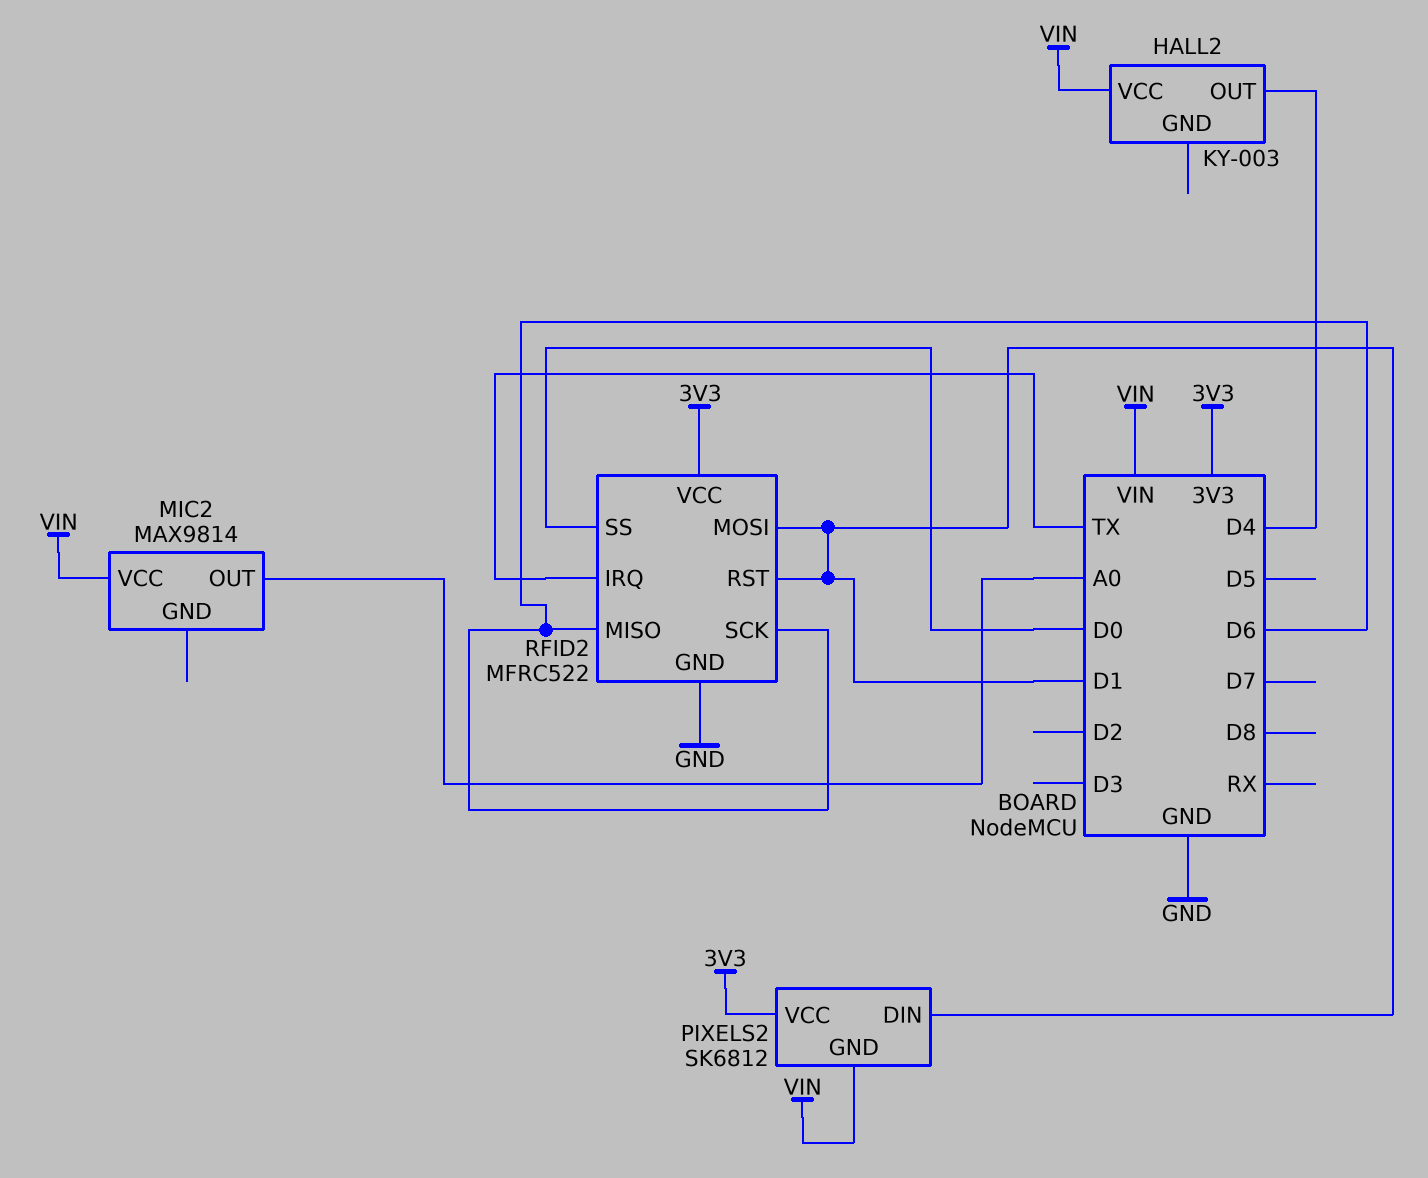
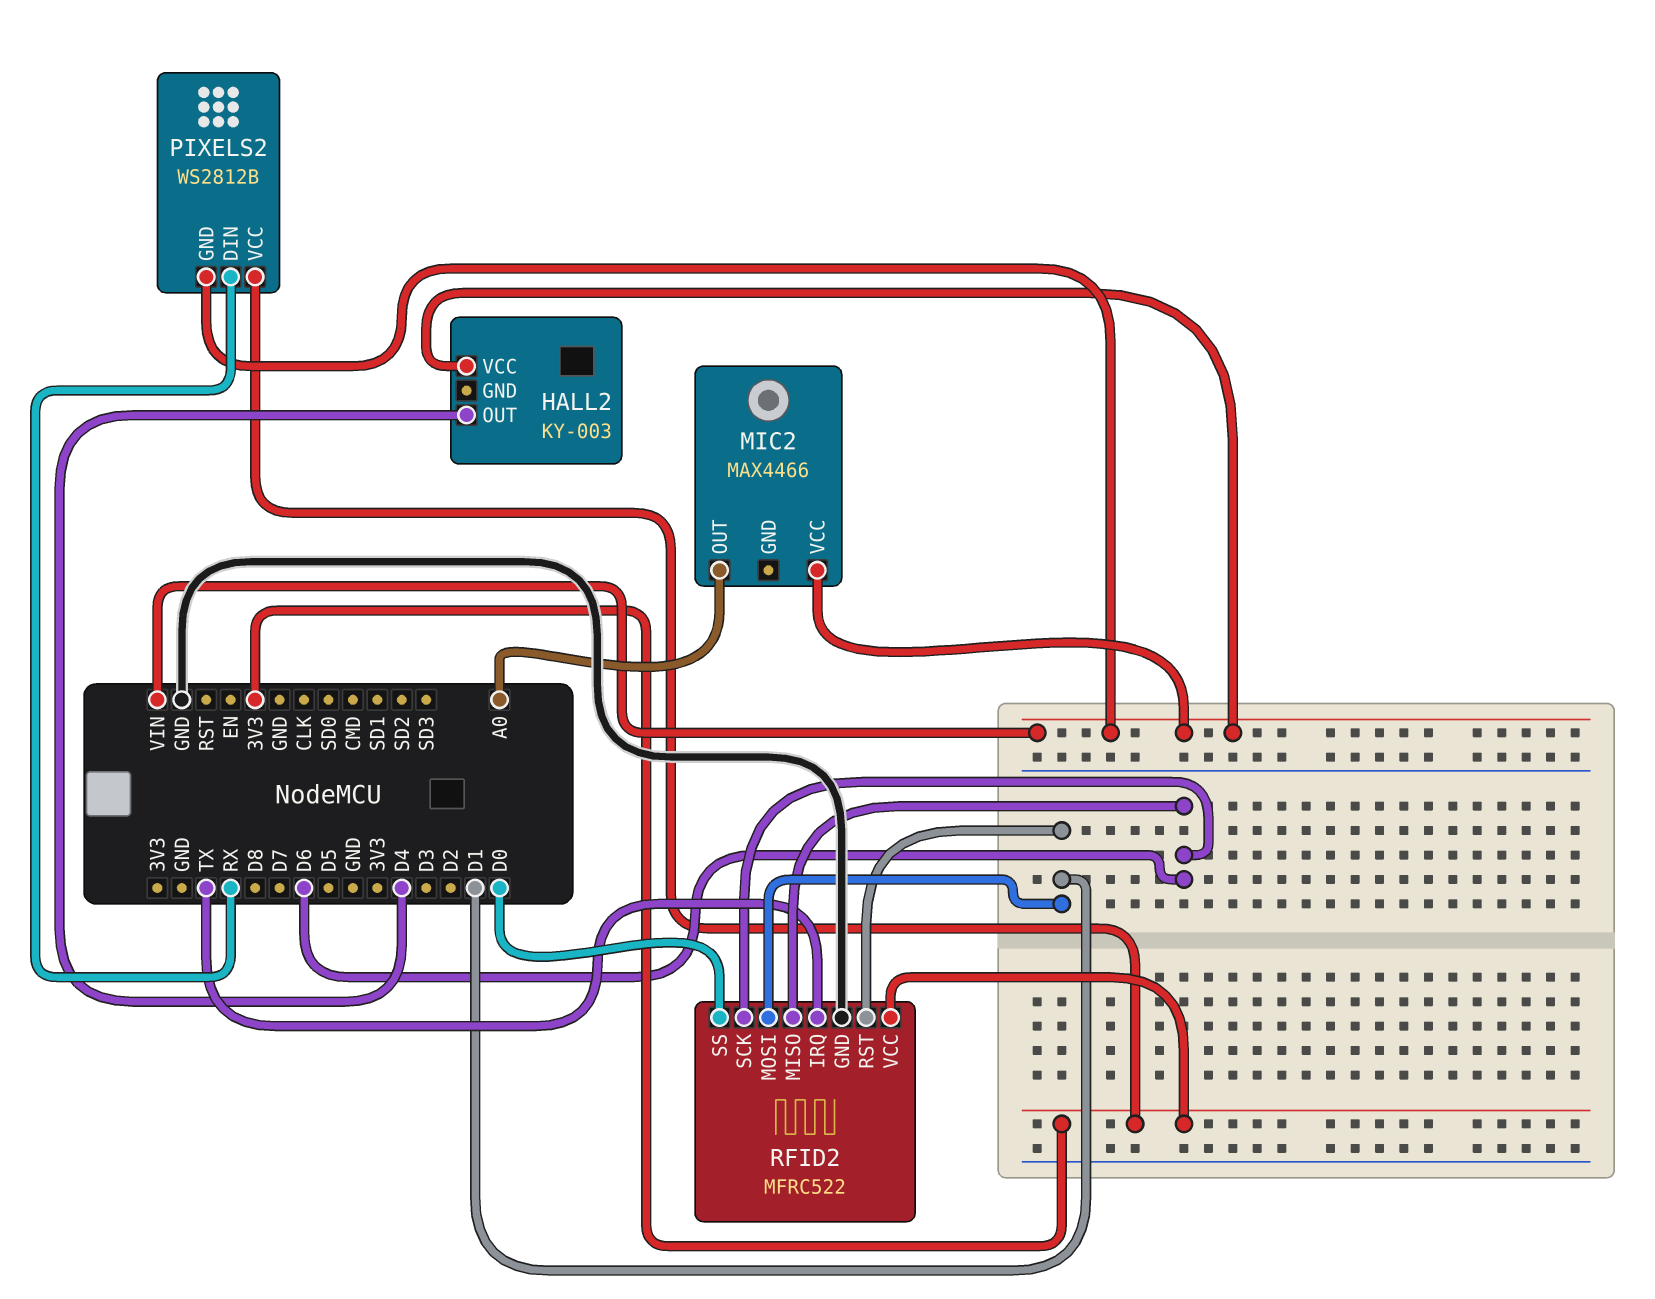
MIC2: MAX9814 -> MAX4466
PIXELS2: SK6812 -> WS2812B
PIXELS2 pin DIN: D1 -> RX

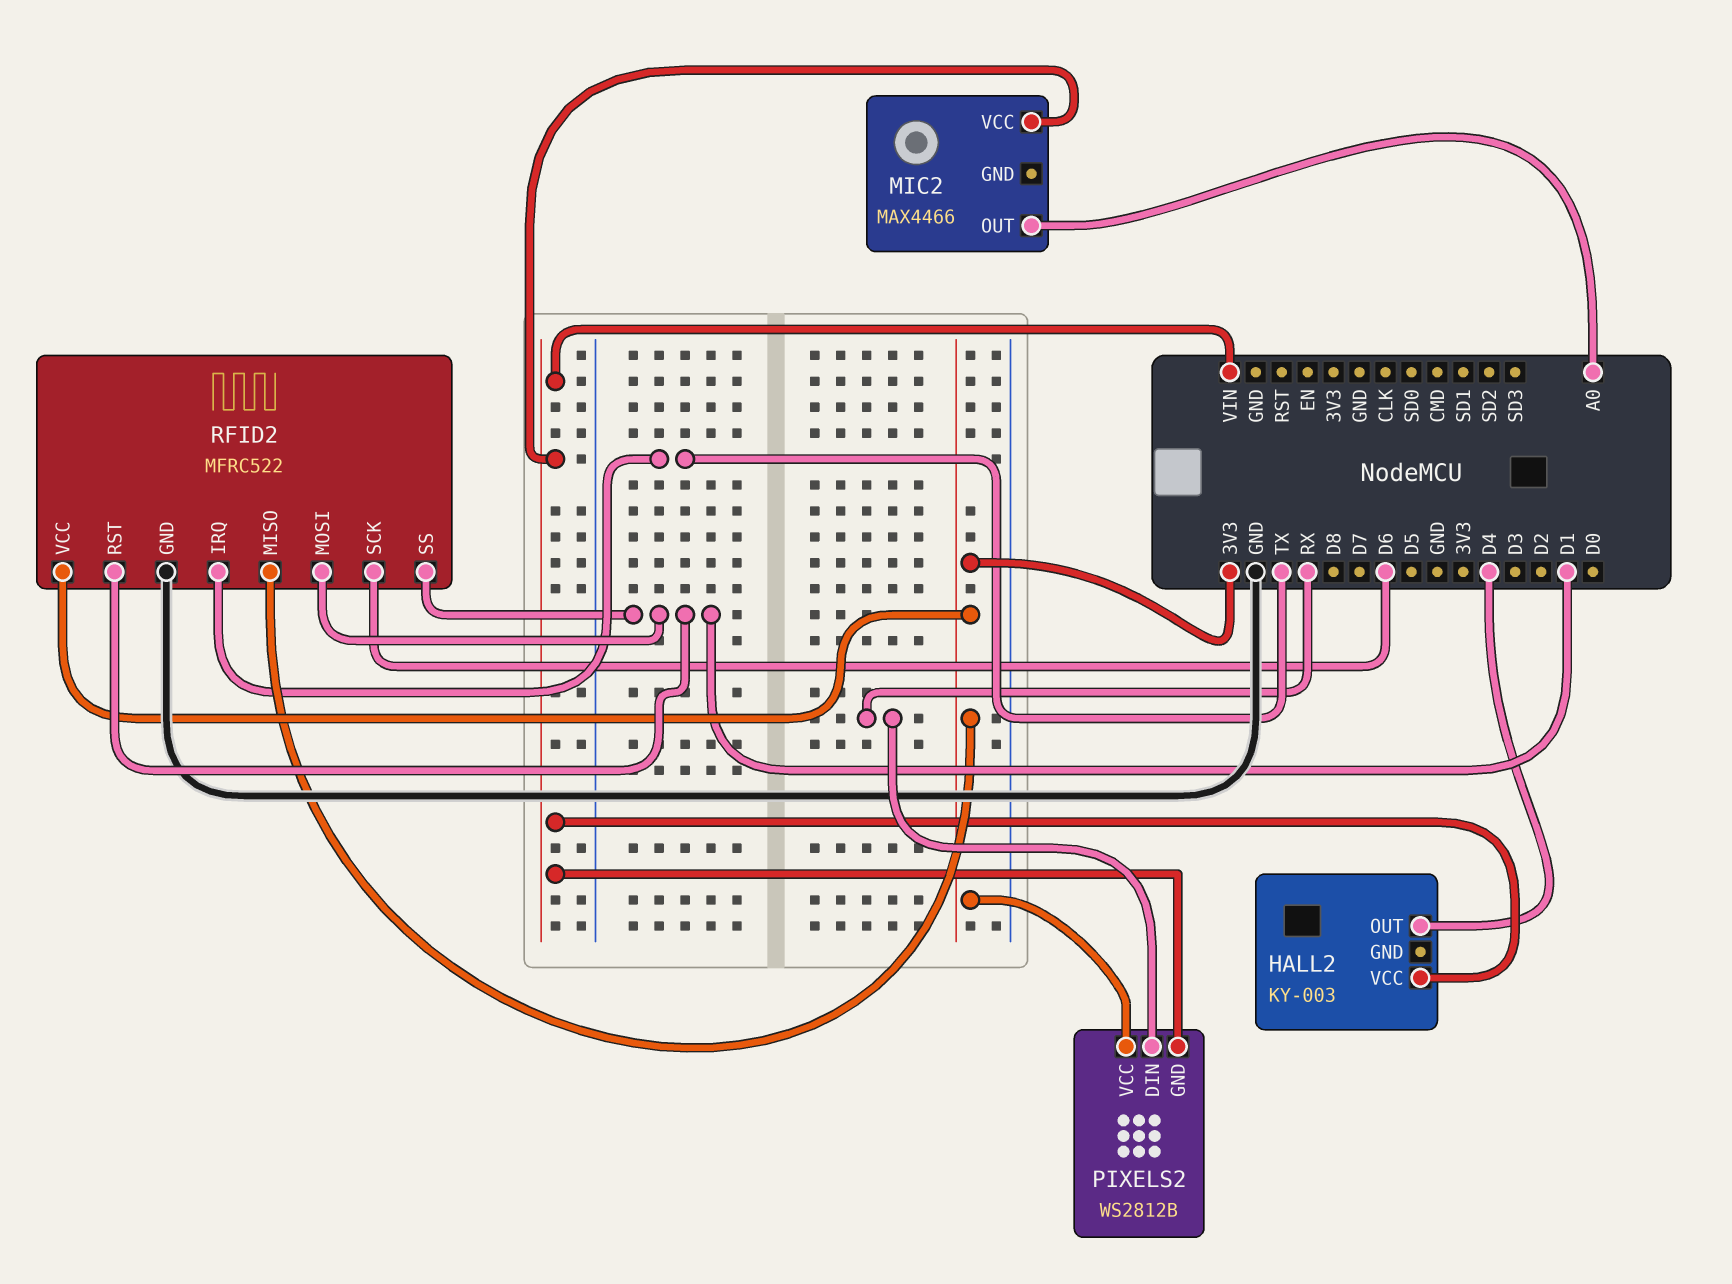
RFID2 pin MISO: D6 -> 3V3
RFID2 pin SS: D0 -> D1

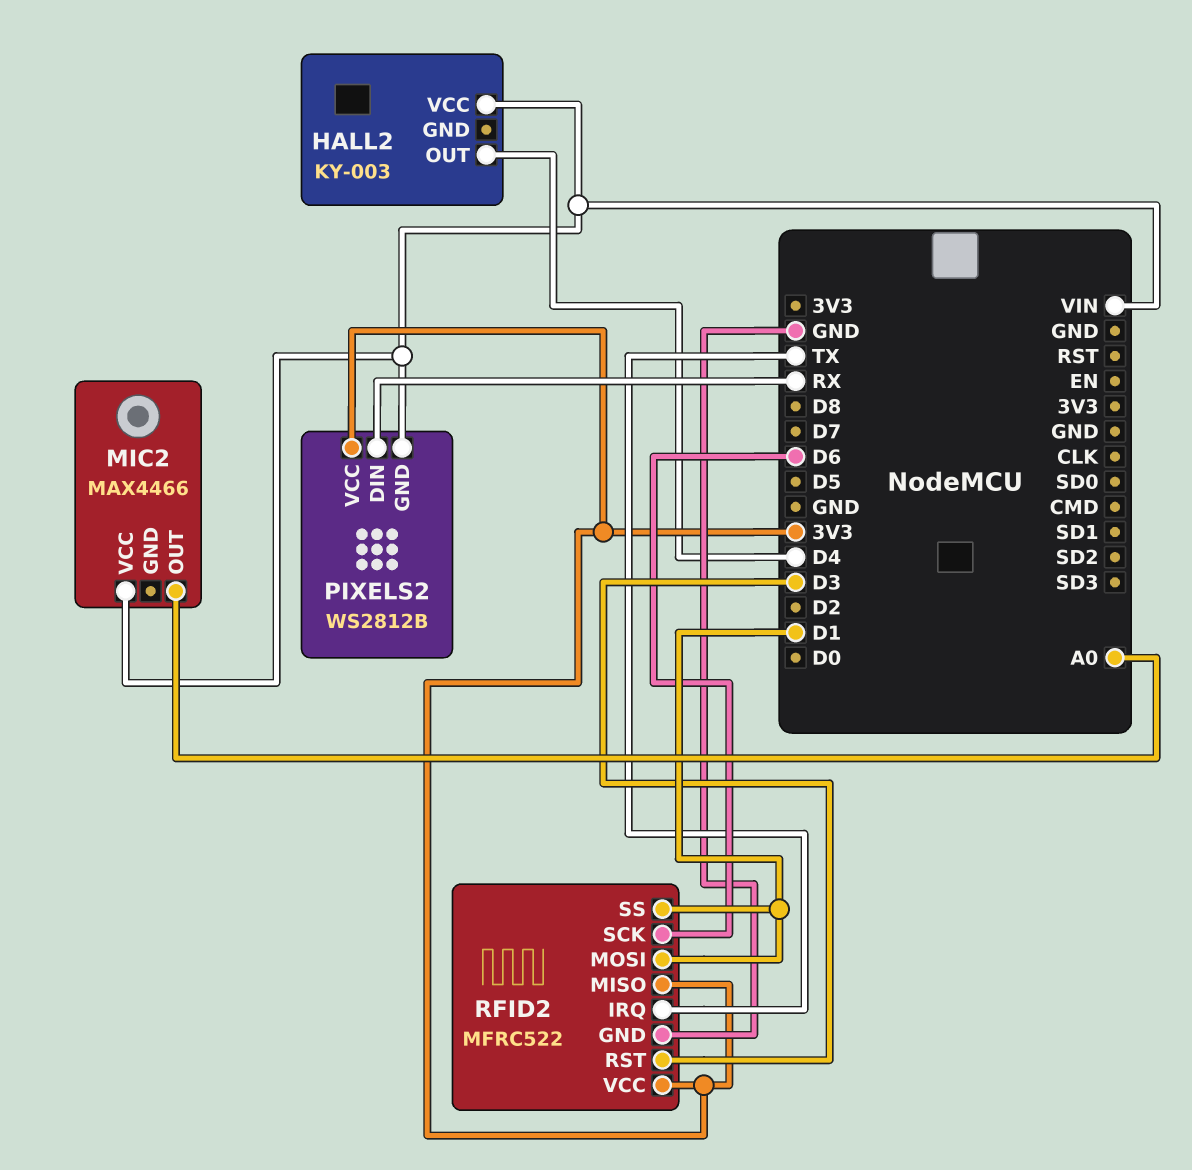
RFID2 pin RST: D1 -> D3

